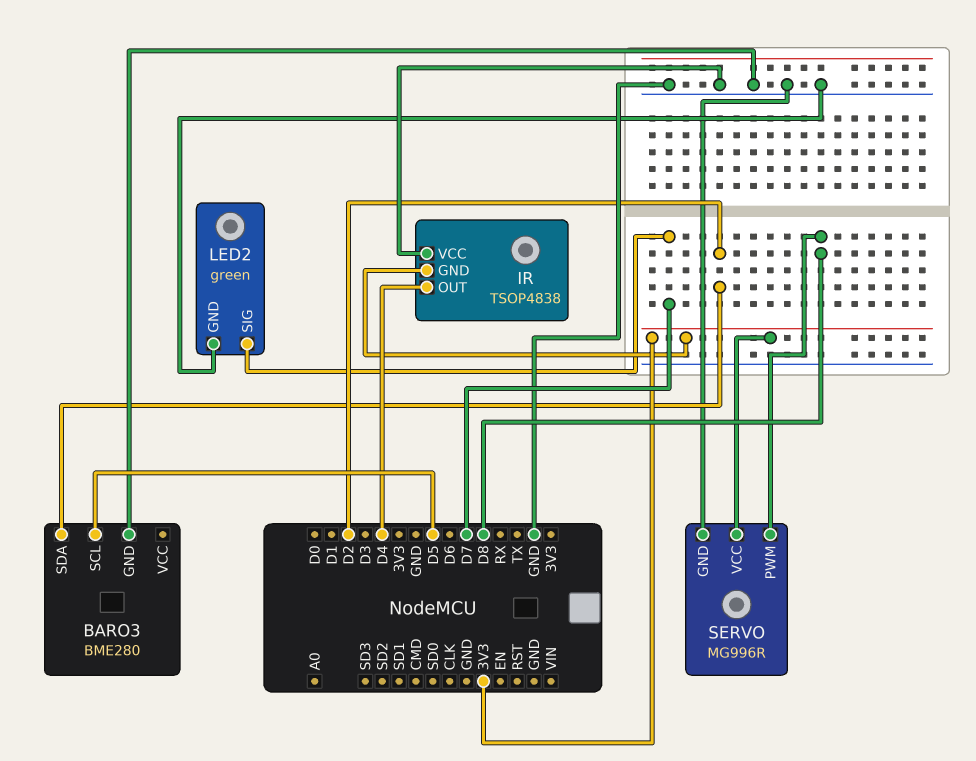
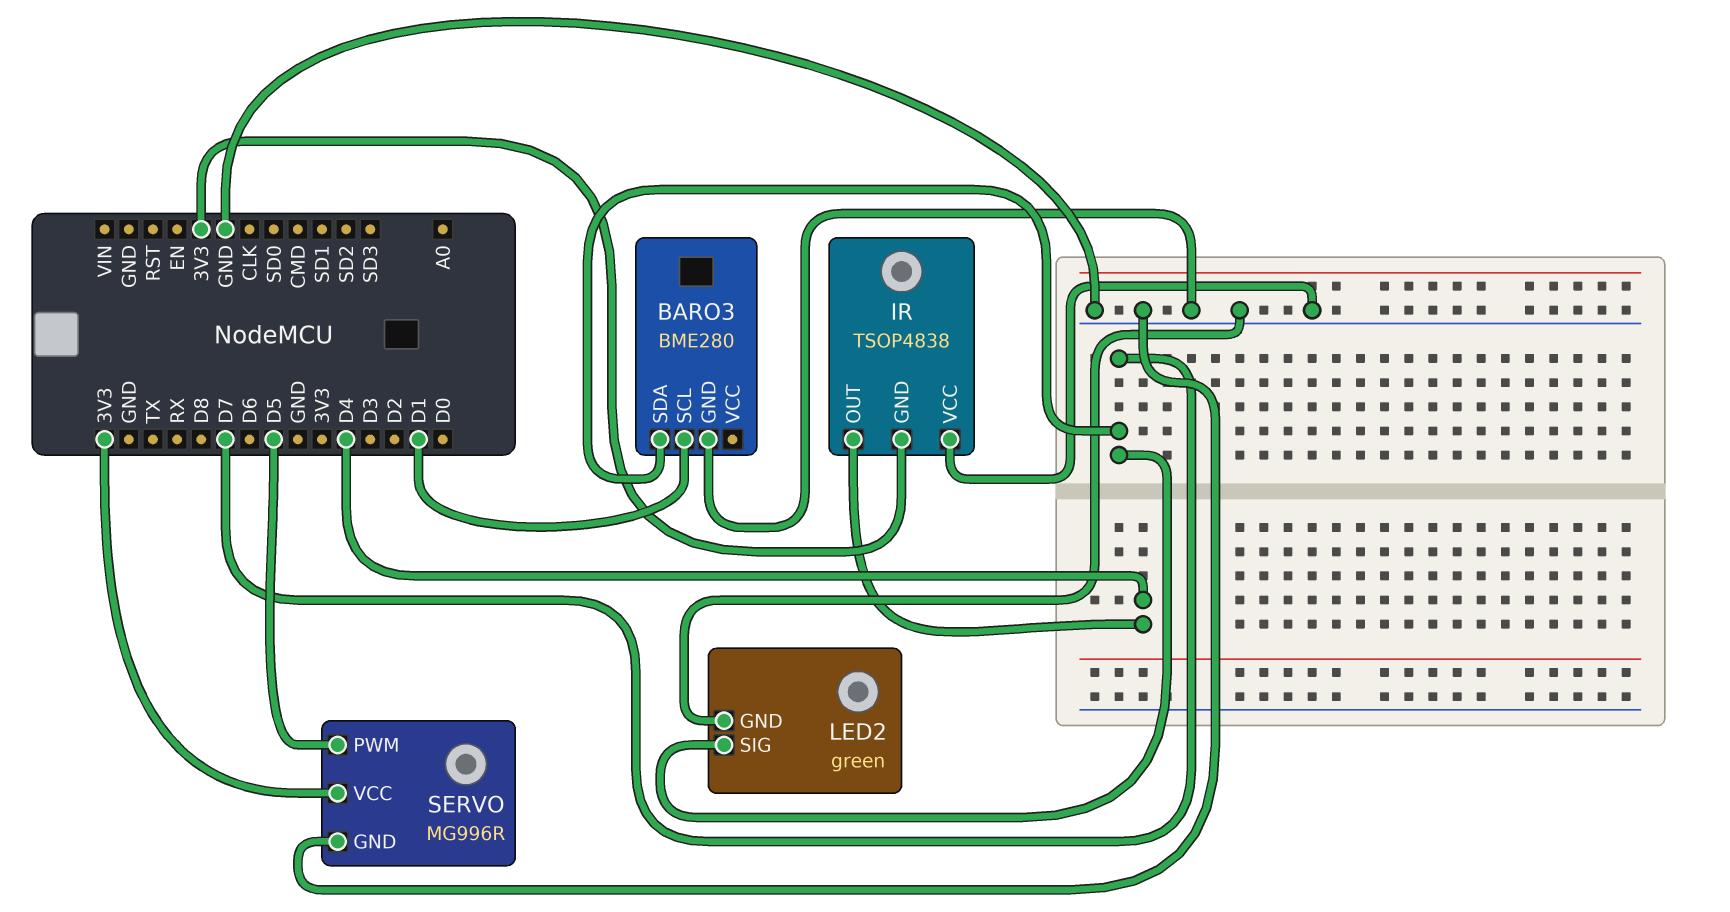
BARO3 pin SCL: D5 -> D1
BARO3 pin SDA: D2 -> D7
SERVO pin PWM: D8 -> D5

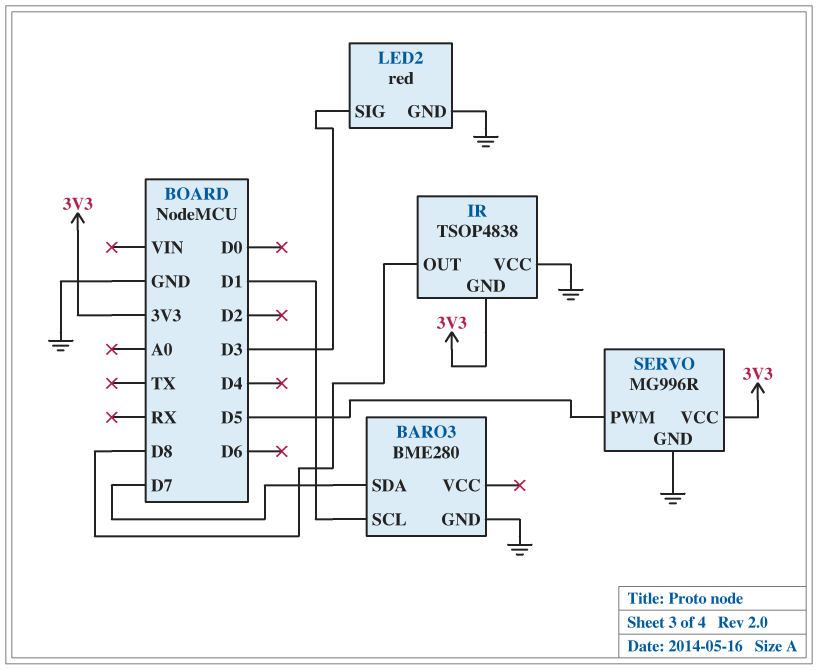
IR pin OUT: D4 -> D8
LED2: green -> red
LED2 pin SIG: D7 -> D3

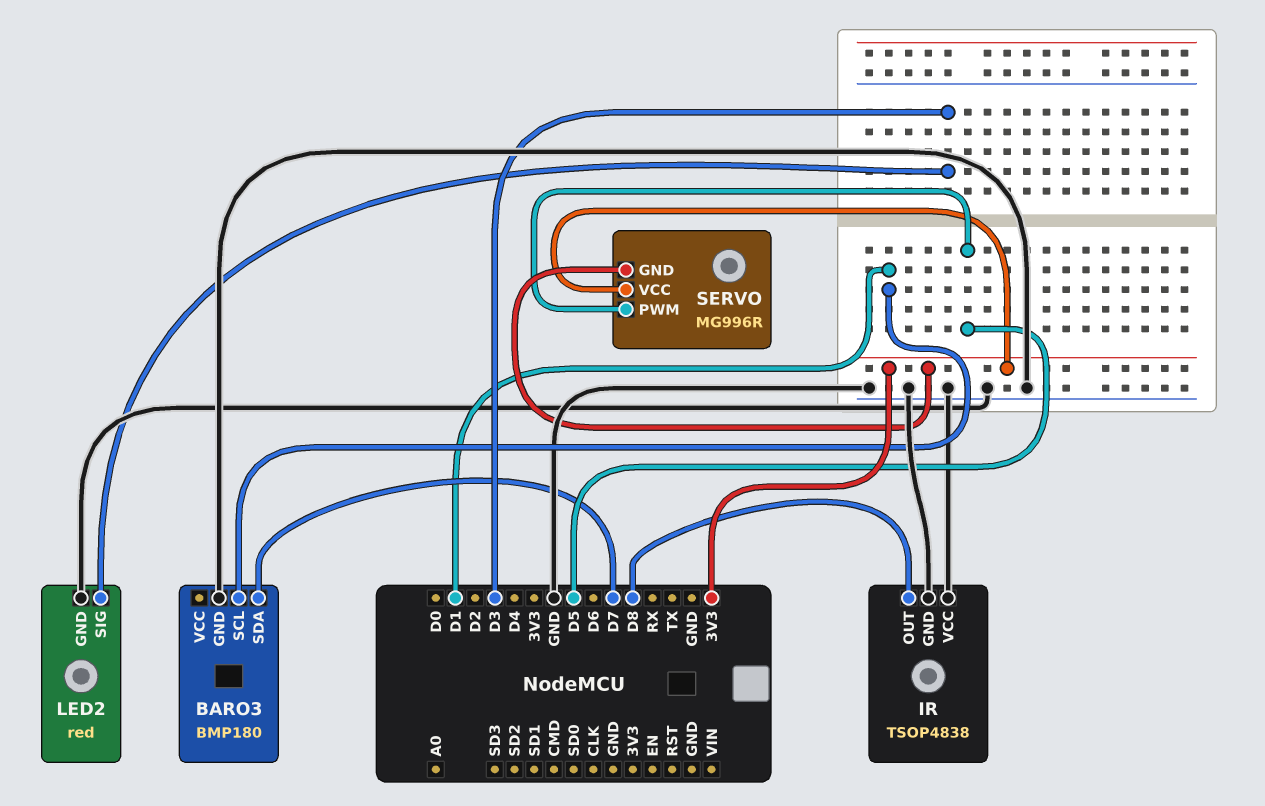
BARO3: BME280 -> BMP180
IR pin GND: 3V3 -> GND
SERVO pin GND: GND -> 3V3

